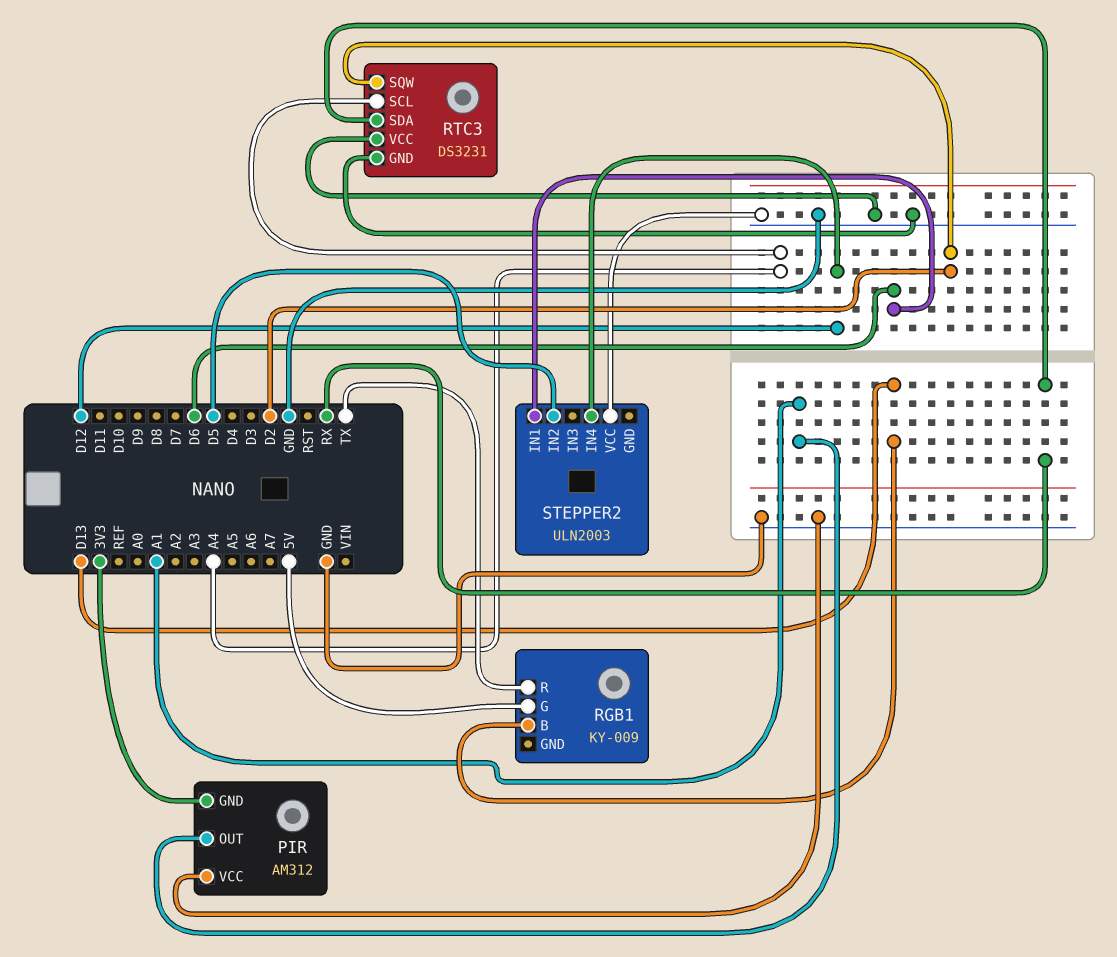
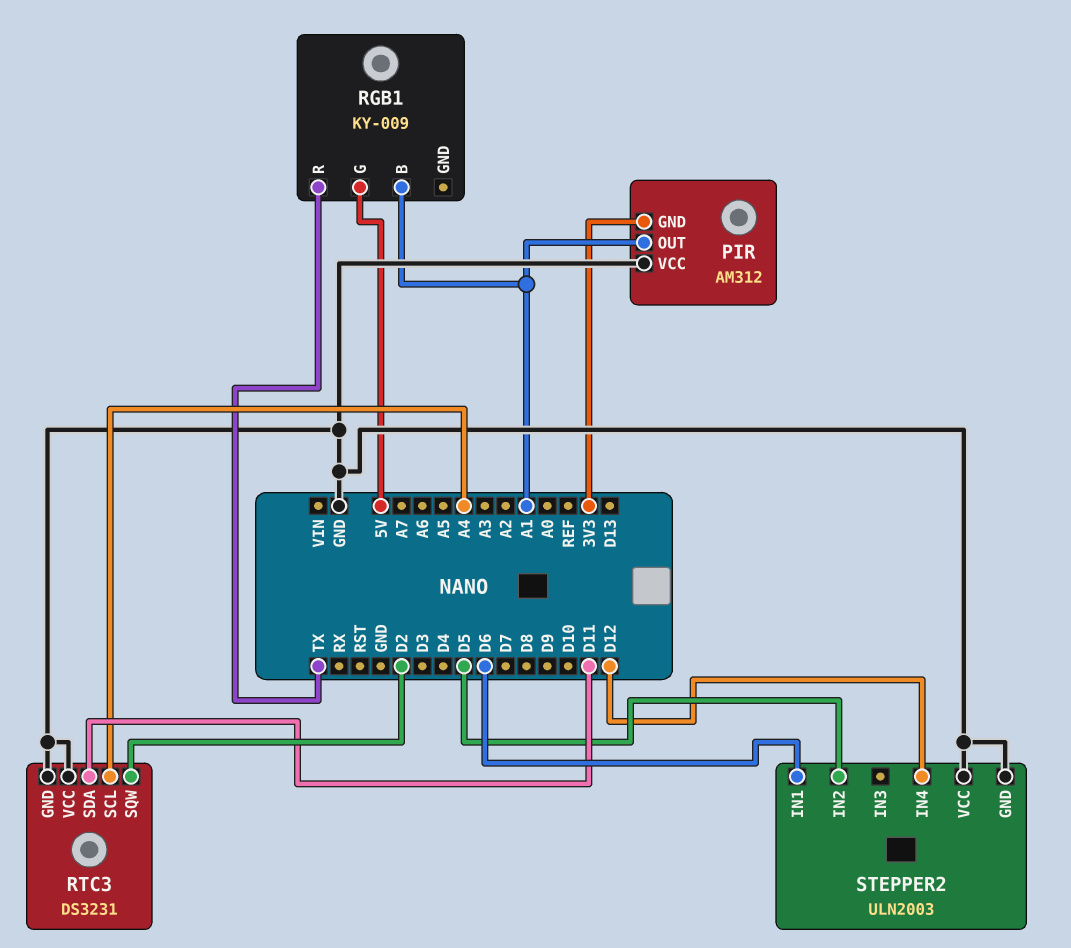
RGB1 pin B: D13 -> A1
RTC3 pin SDA: RX -> D11
STEPPER2 pin GND: none -> GND

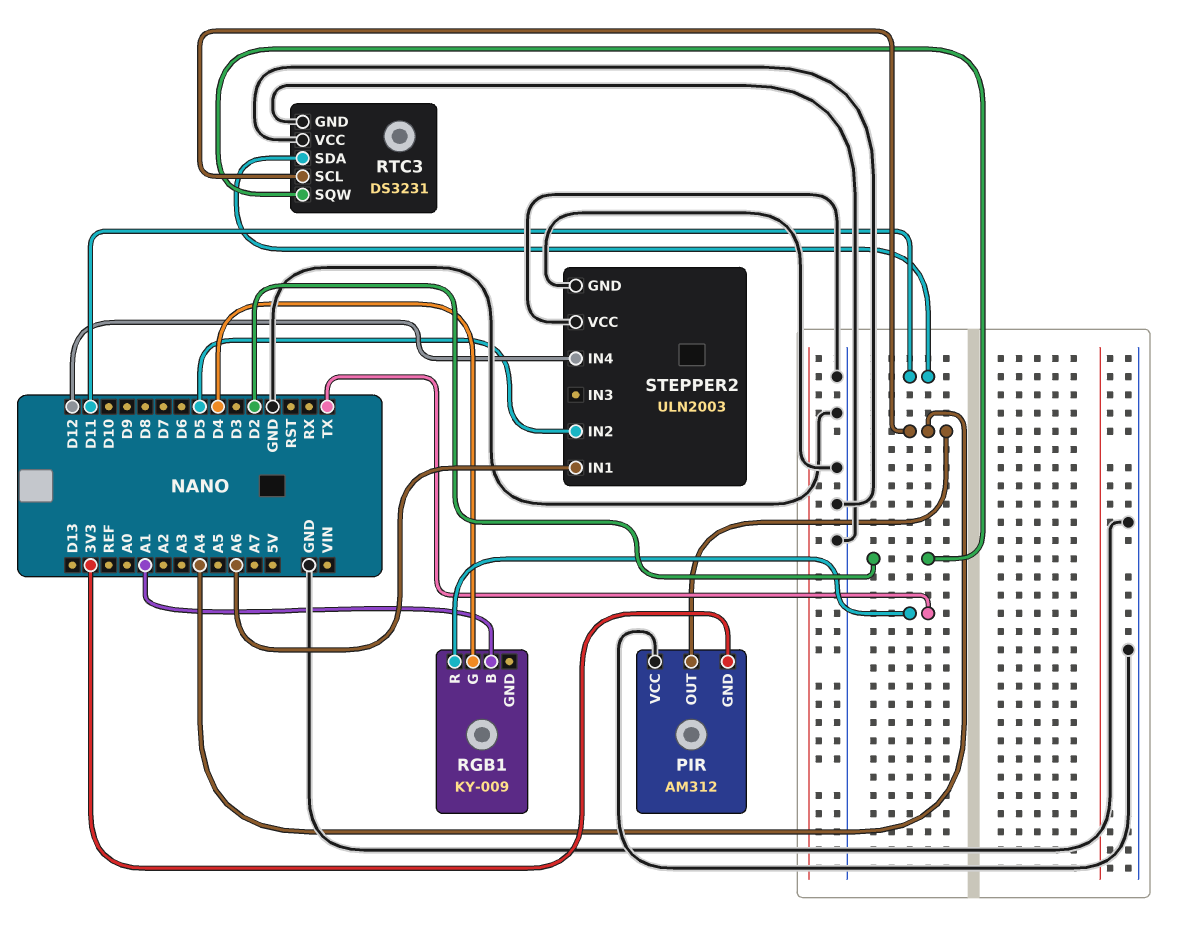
PIR pin OUT: A1 -> A4
RGB1 pin G: 5V -> D4
STEPPER2 pin IN1: D6 -> A6

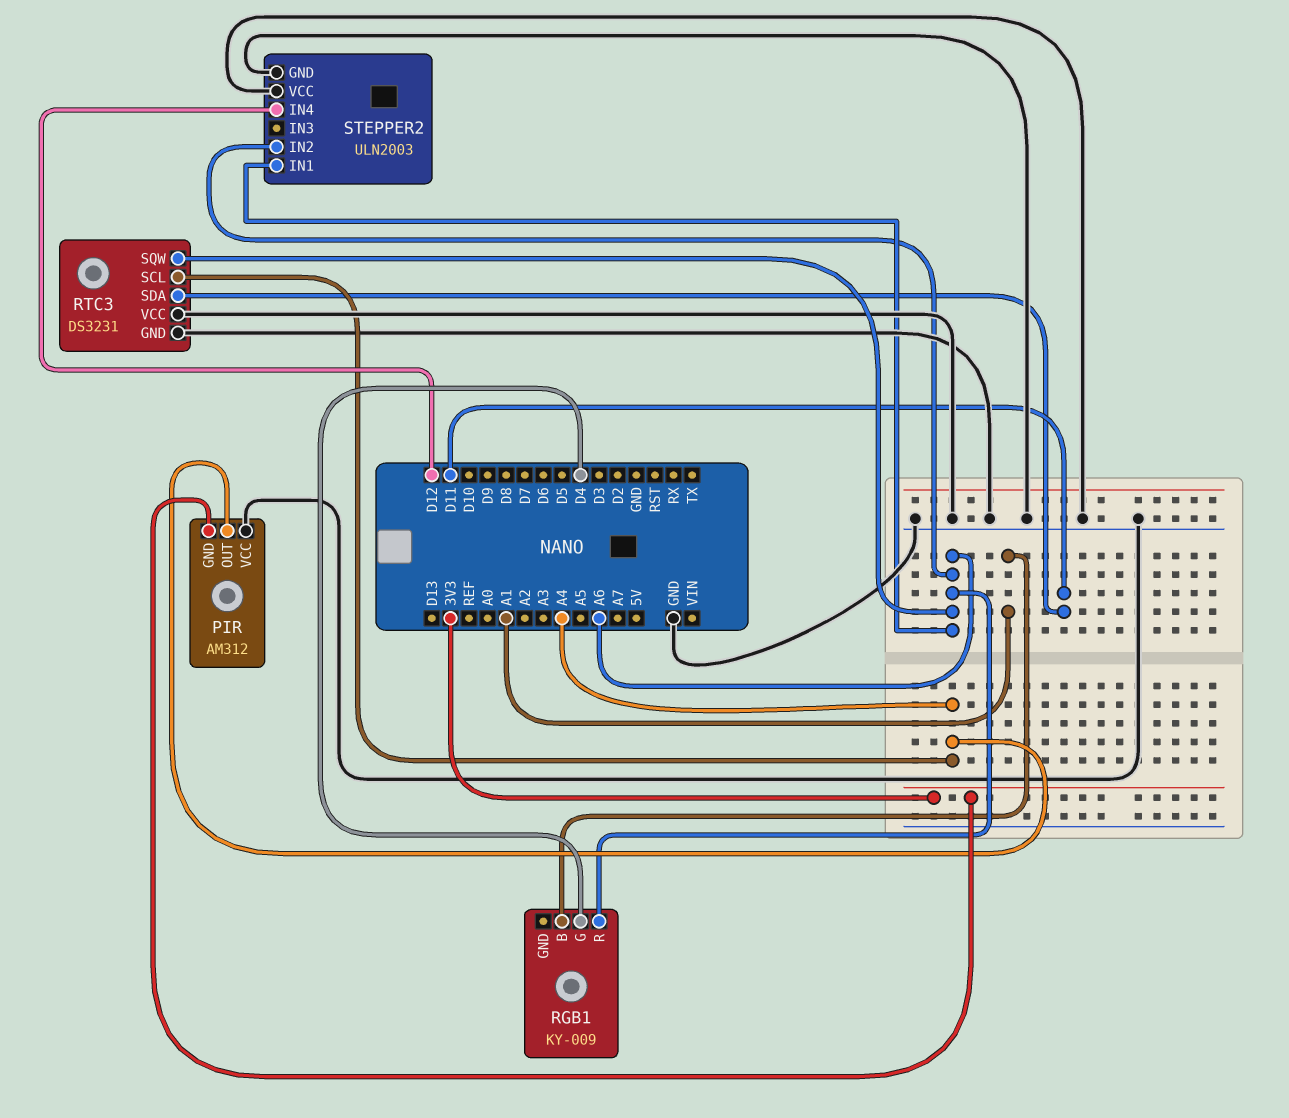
RGB1 pin R: TX -> A6
RTC3 pin SQW: D2 -> A6
STEPPER2 pin IN2: D5 -> A6

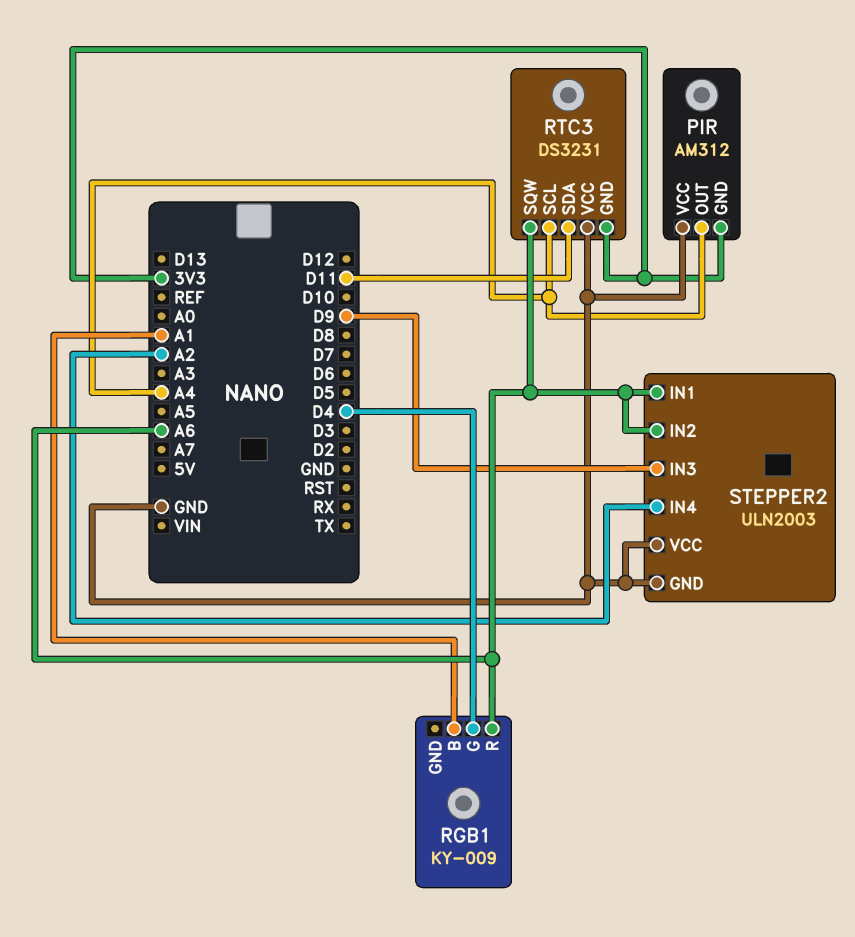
RTC3 pin GND: GND -> 3V3
STEPPER2 pin IN3: none -> D9
STEPPER2 pin IN4: D12 -> A2

